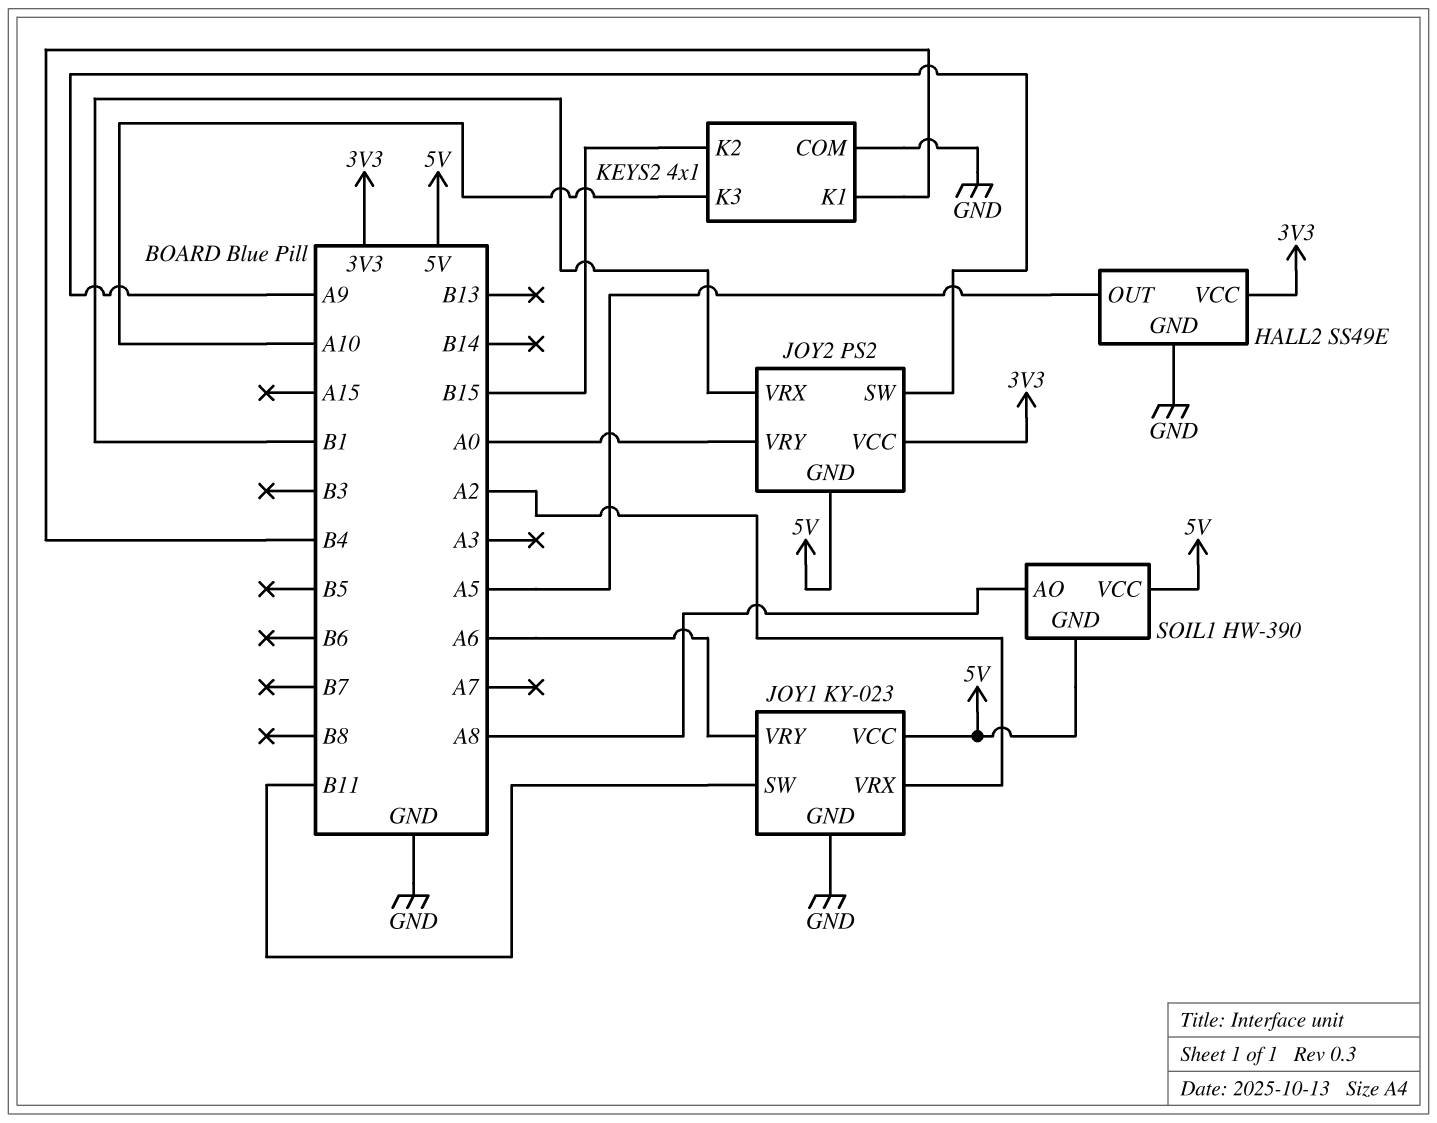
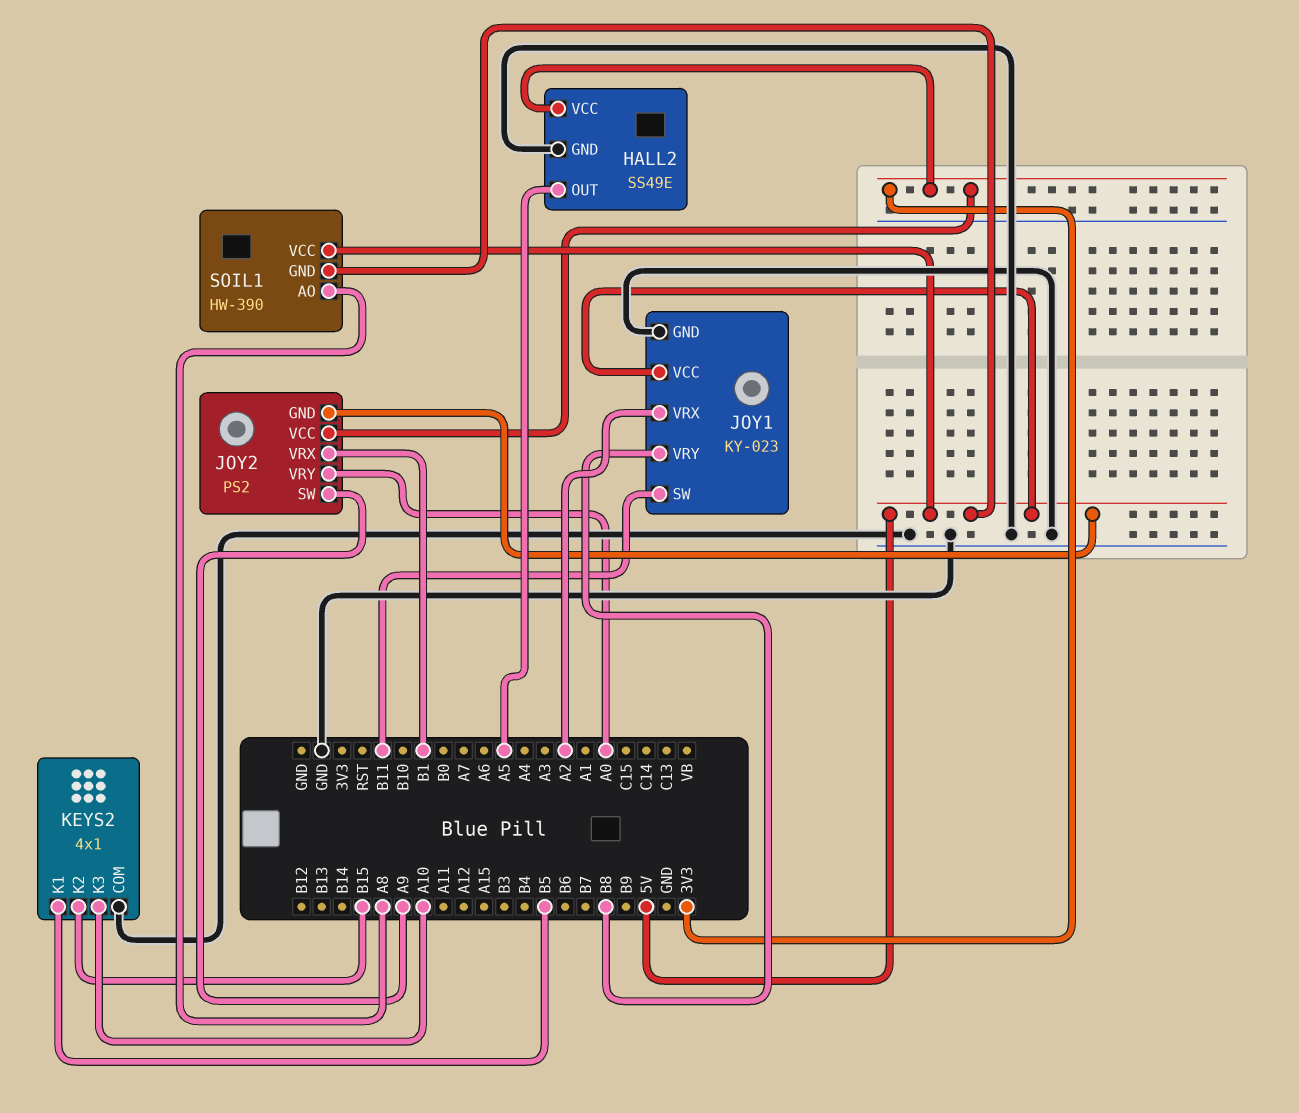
JOY1 pin VRY: A6 -> B8
KEYS2 pin K1: B4 -> B5

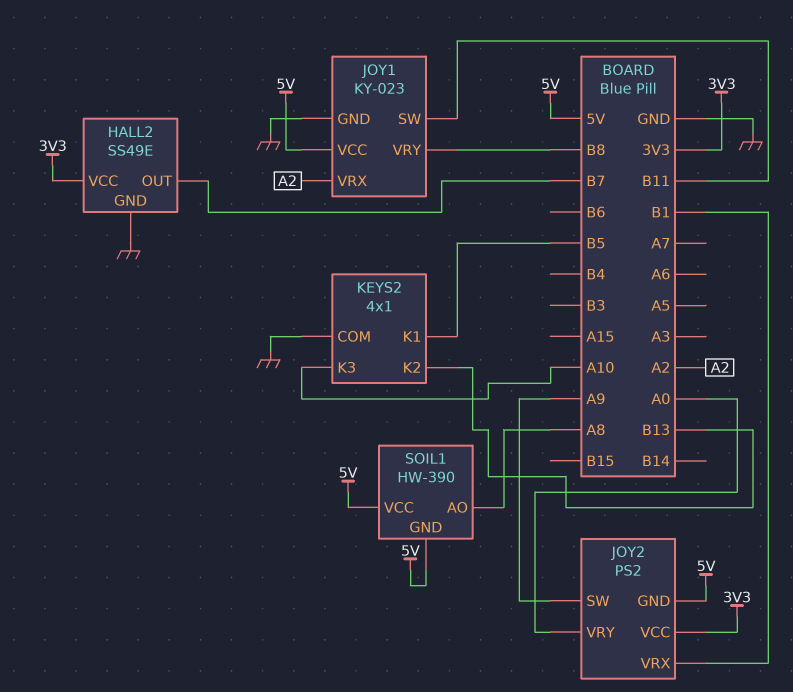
HALL2 pin OUT: A5 -> B7
KEYS2 pin K2: B15 -> B13

